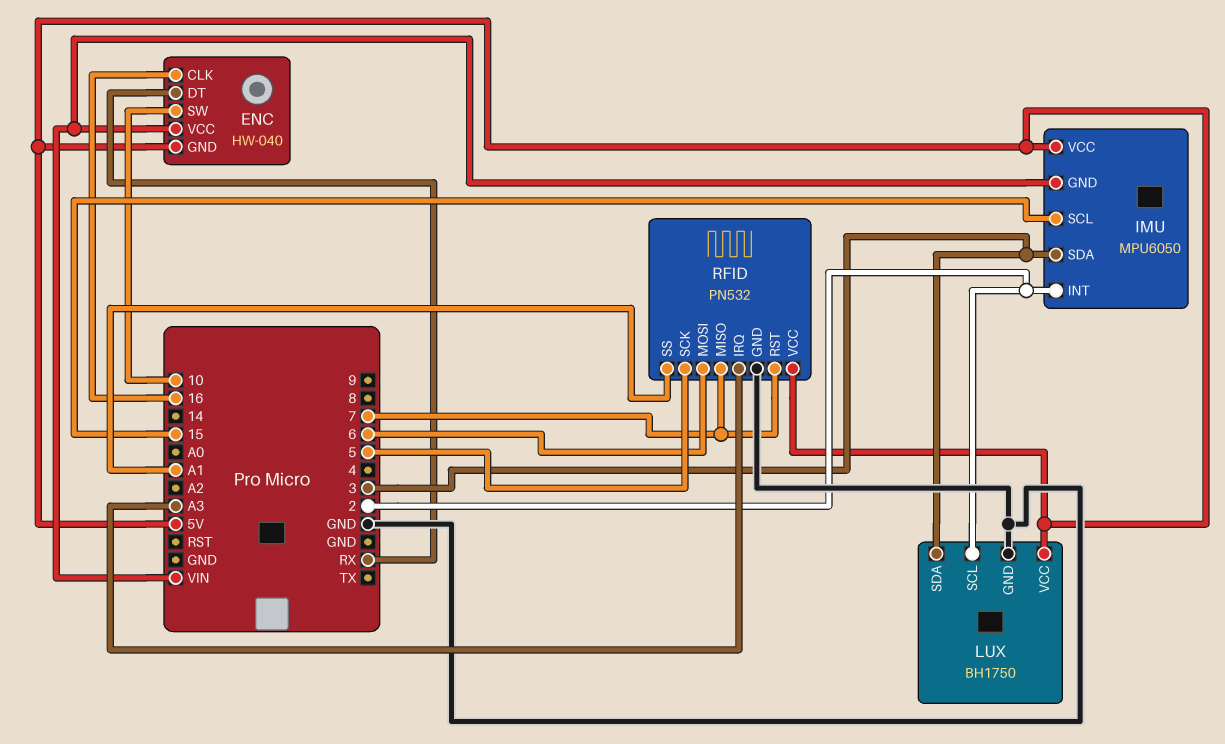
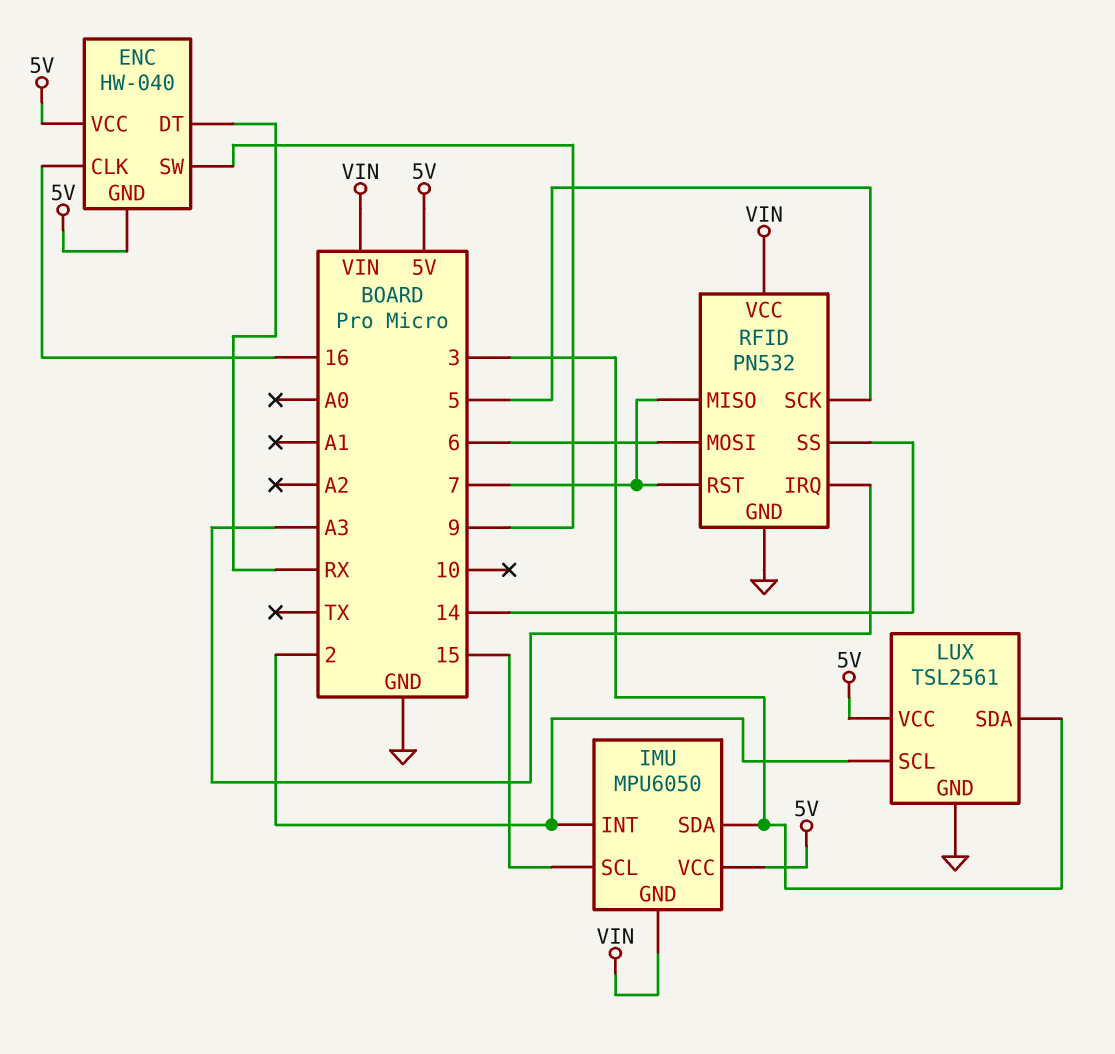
ENC pin SW: 10 -> 9
ENC pin VCC: VIN -> 5V
LUX: BH1750 -> TSL2561
RFID pin SS: A1 -> 14
RFID pin VCC: 5V -> VIN

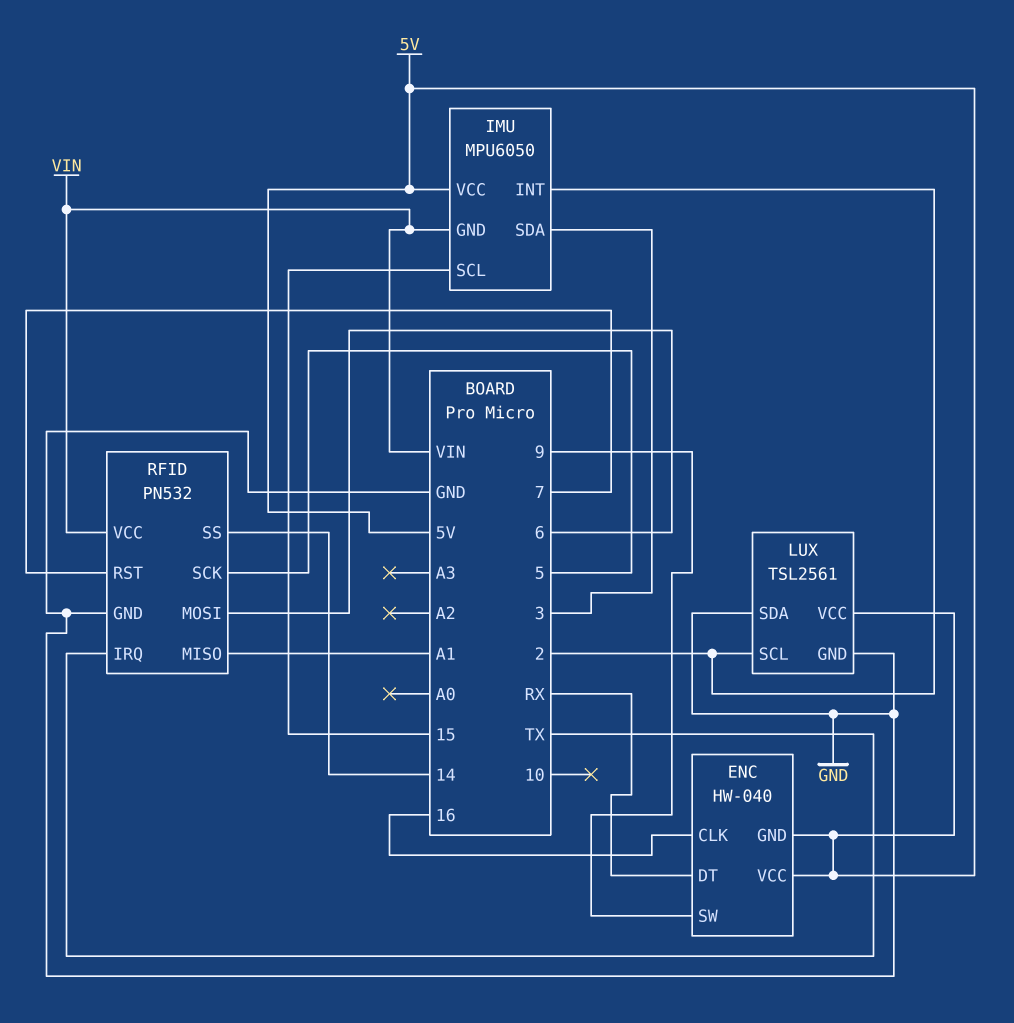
LUX pin SDA: 3 -> GND
RFID pin IRQ: A3 -> TX
RFID pin MISO: 7 -> A1

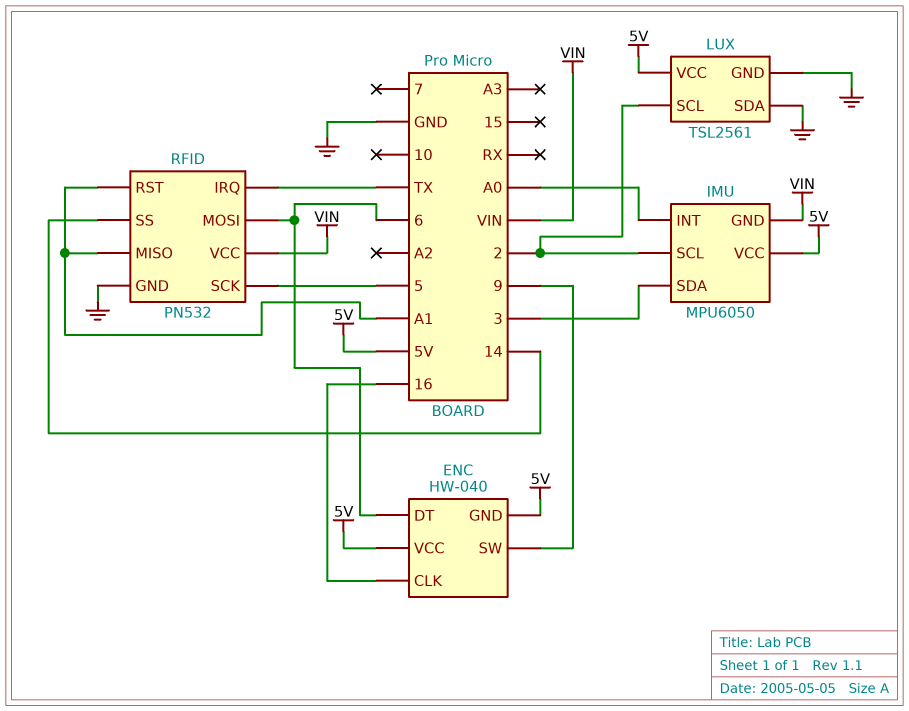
ENC pin DT: RX -> 6
IMU pin INT: 2 -> A0
IMU pin SCL: 15 -> 2
RFID pin RST: 7 -> A1

